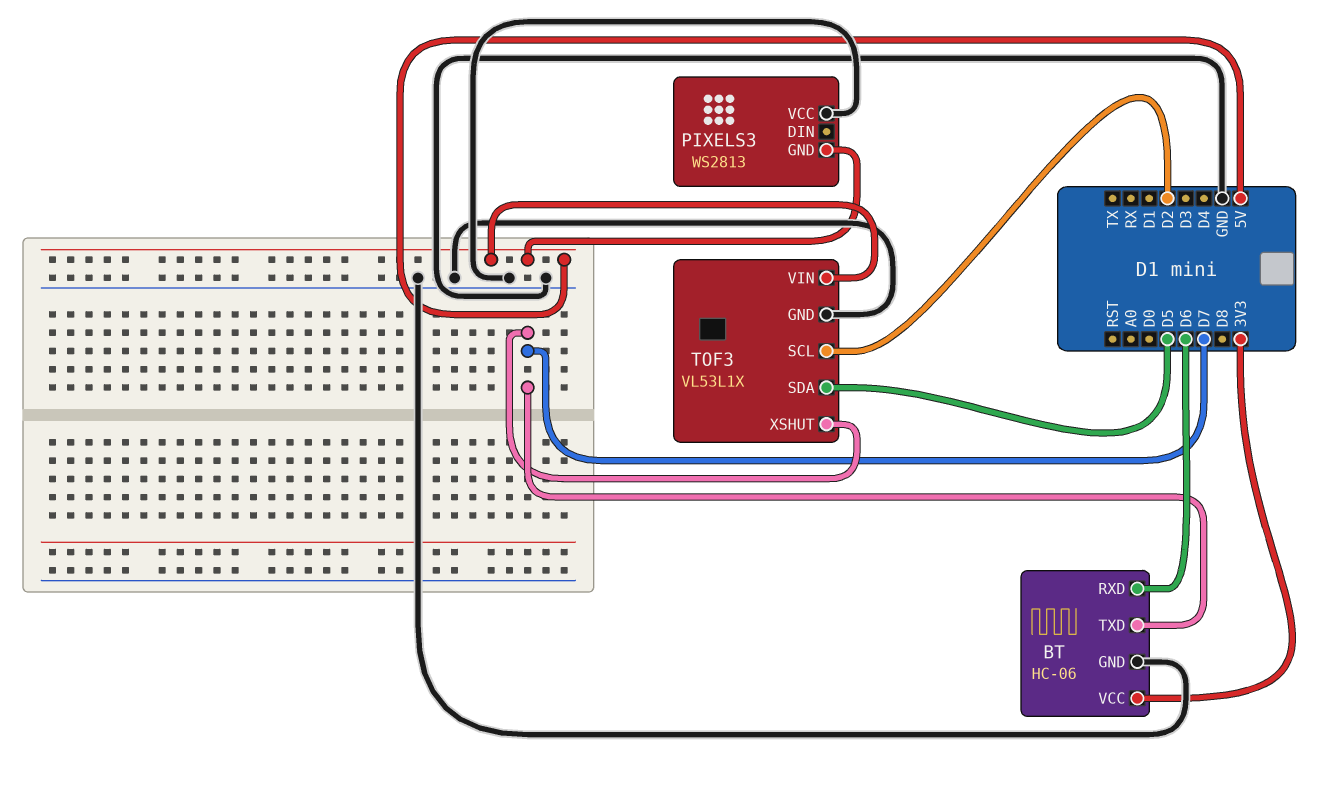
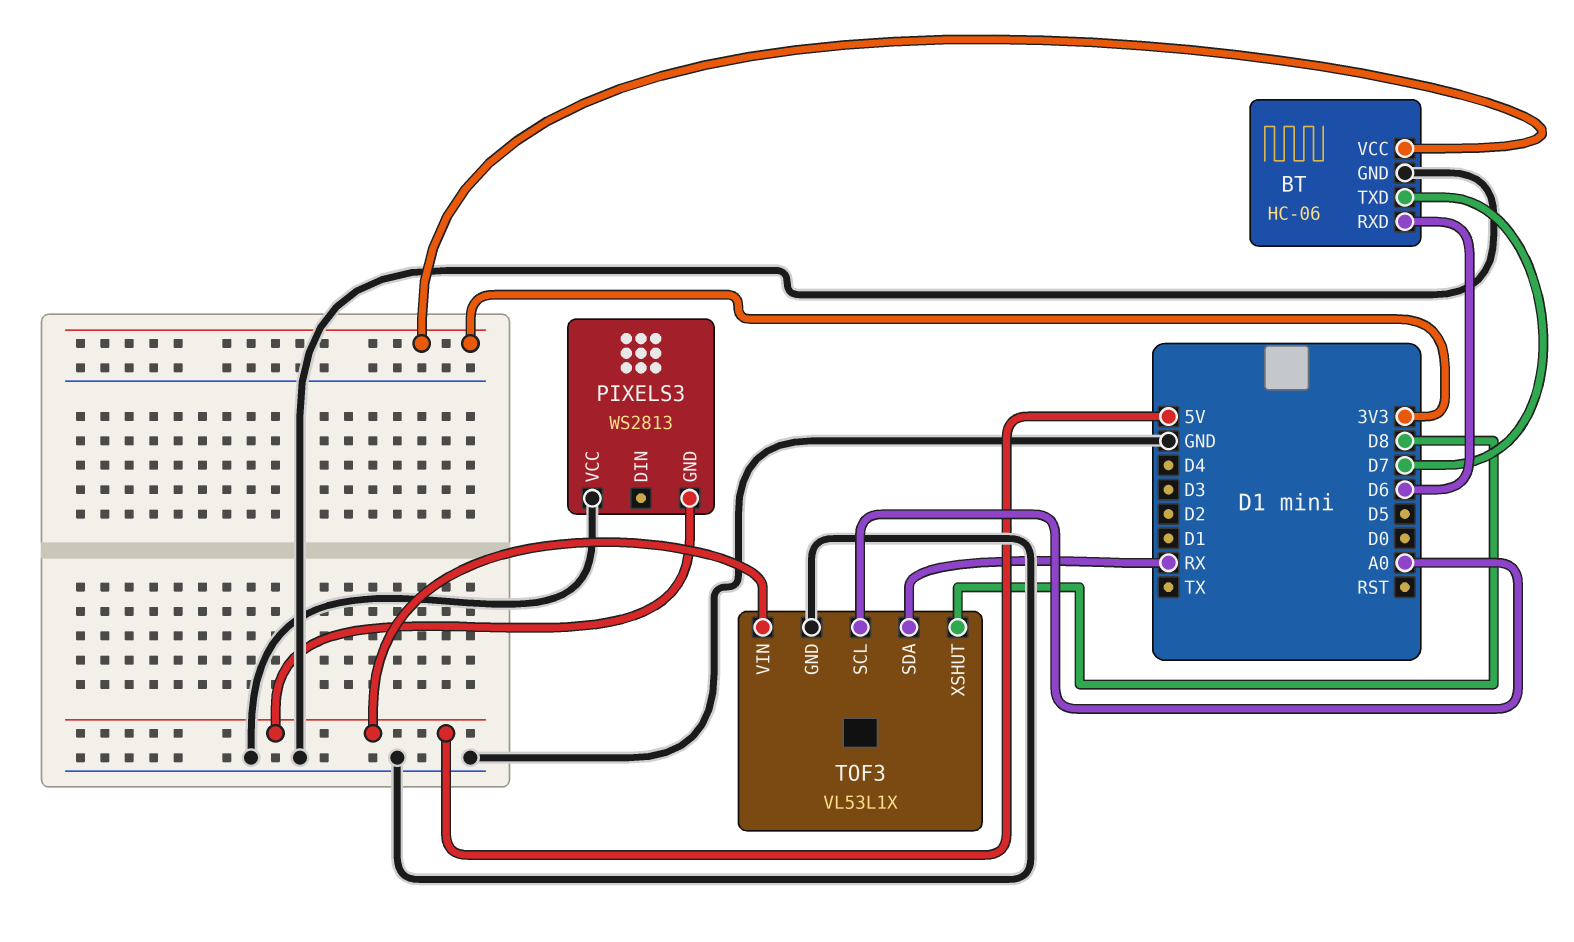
TOF3 pin SCL: D2 -> A0
TOF3 pin SDA: D5 -> RX
TOF3 pin XSHUT: D7 -> D8

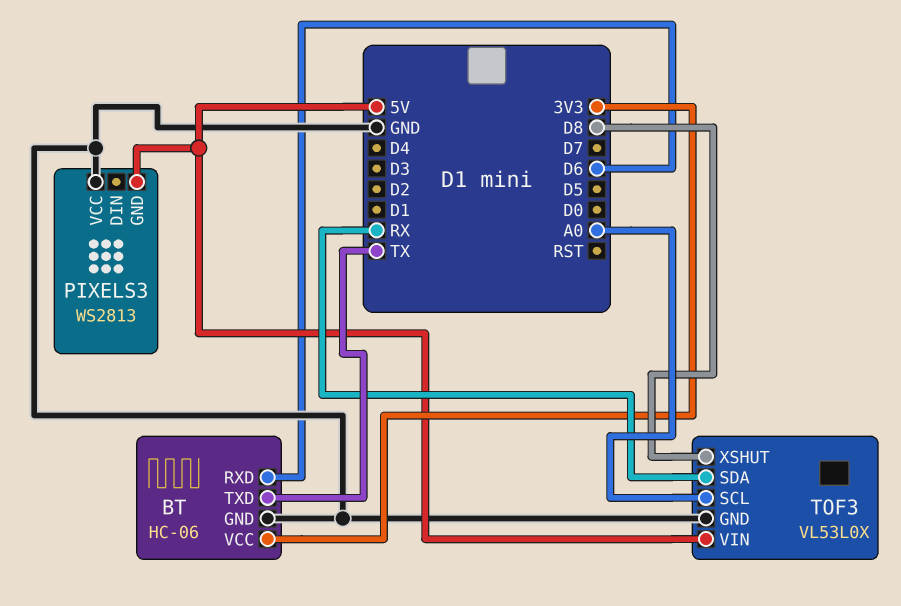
BT pin TXD: D7 -> TX
TOF3: VL53L1X -> VL53L0X

